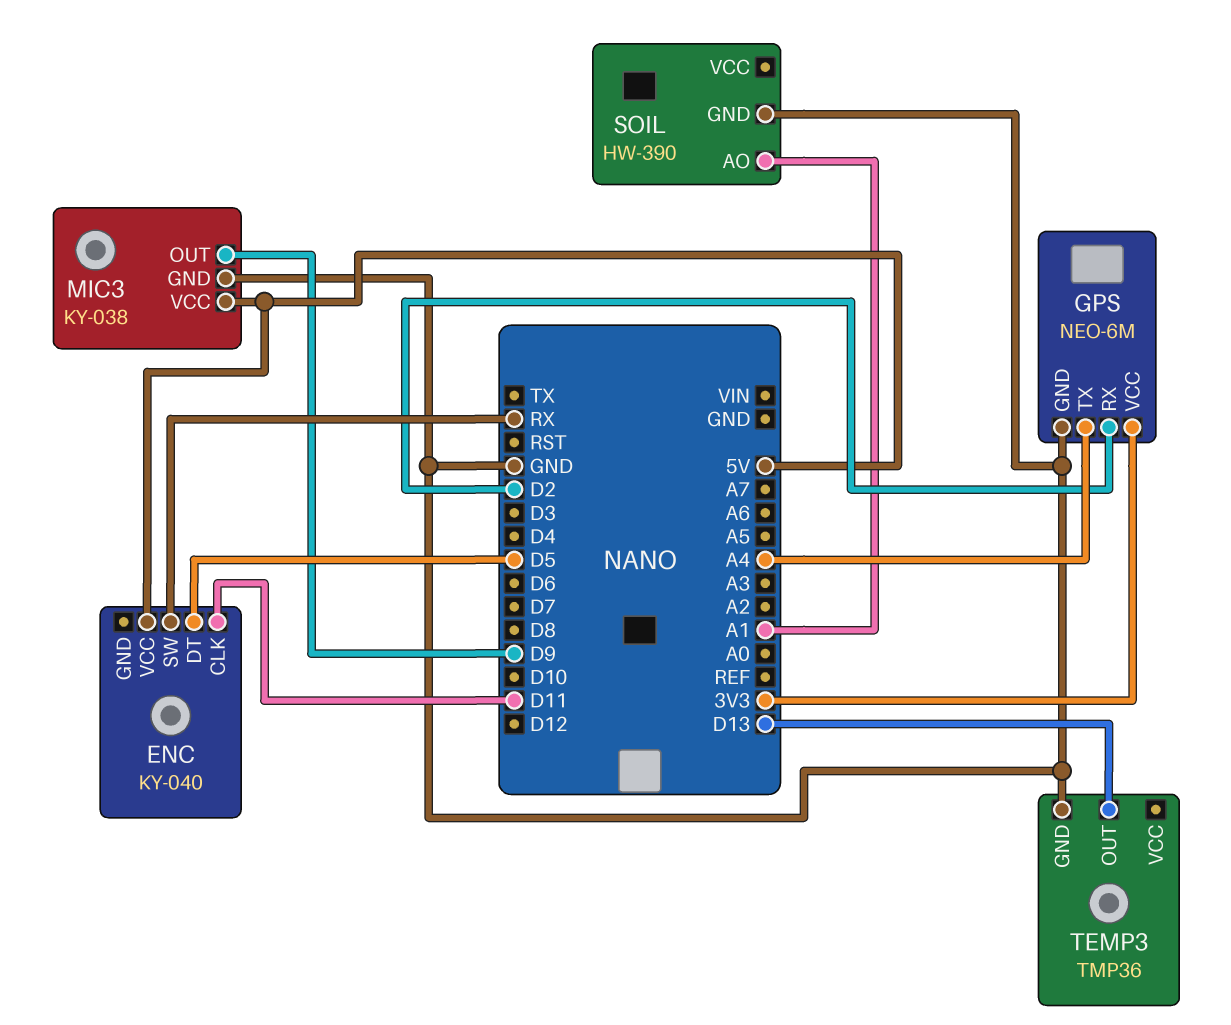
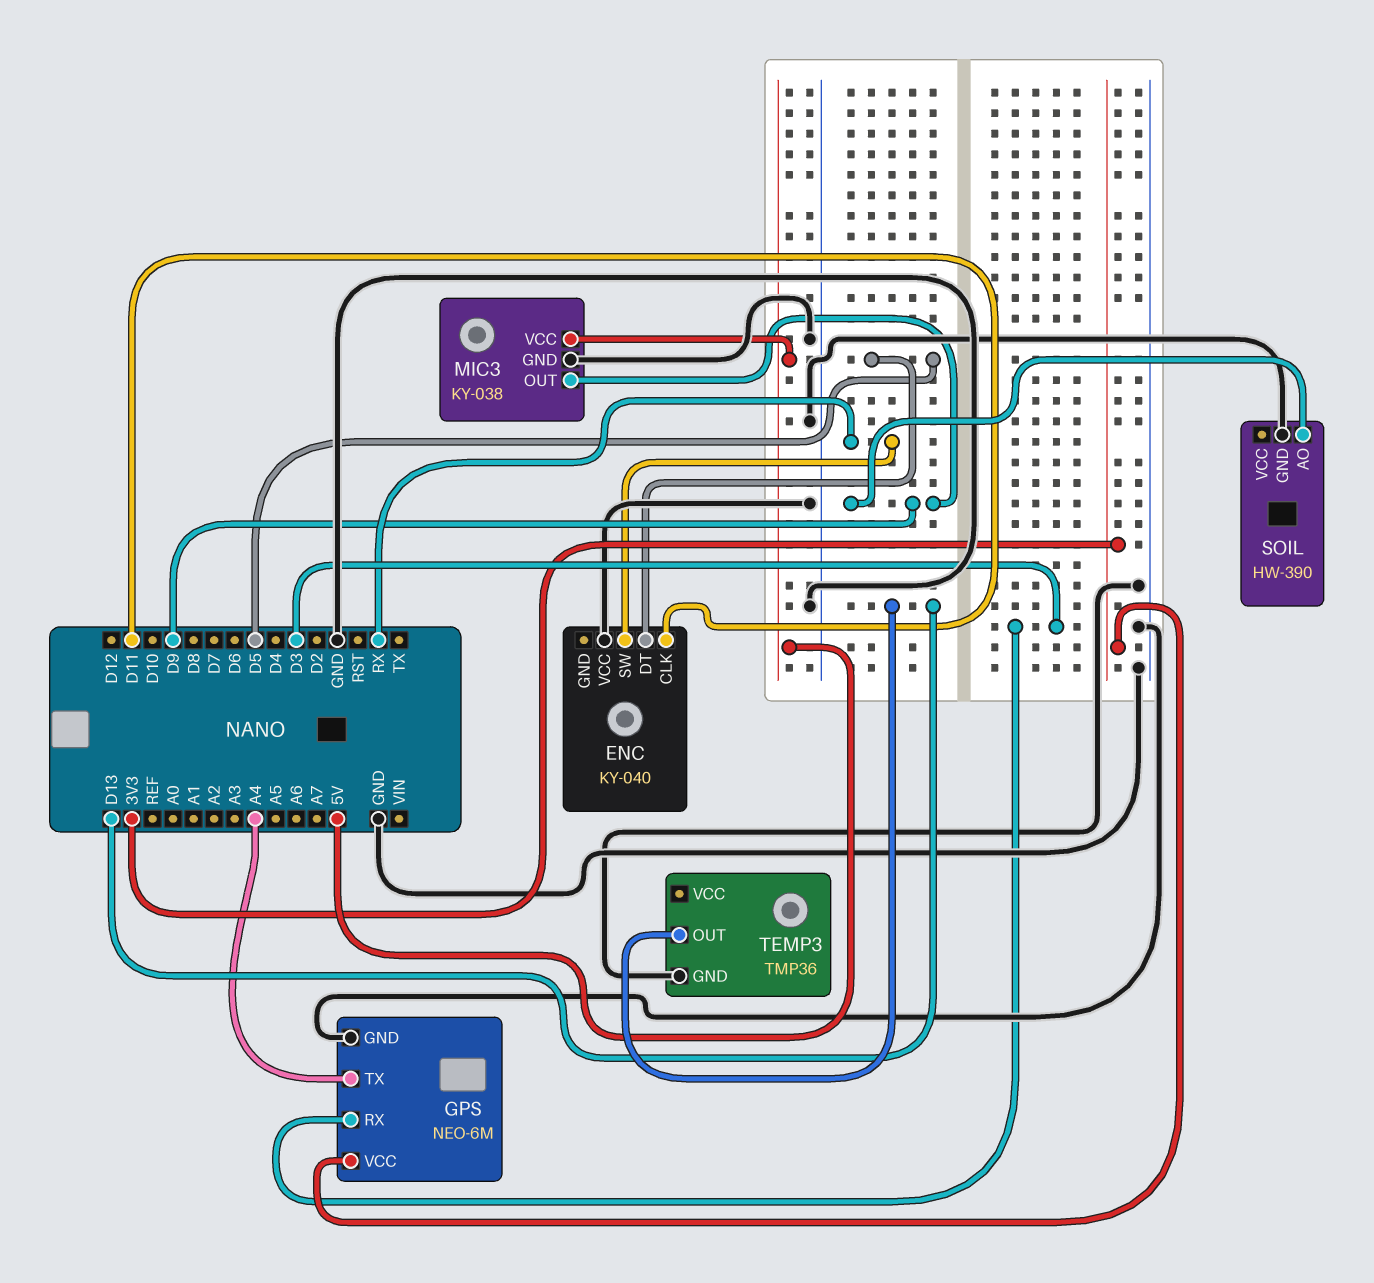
ENC pin VCC: 5V -> GND
GPS pin RX: D2 -> D3
SOIL pin AO: A1 -> D9

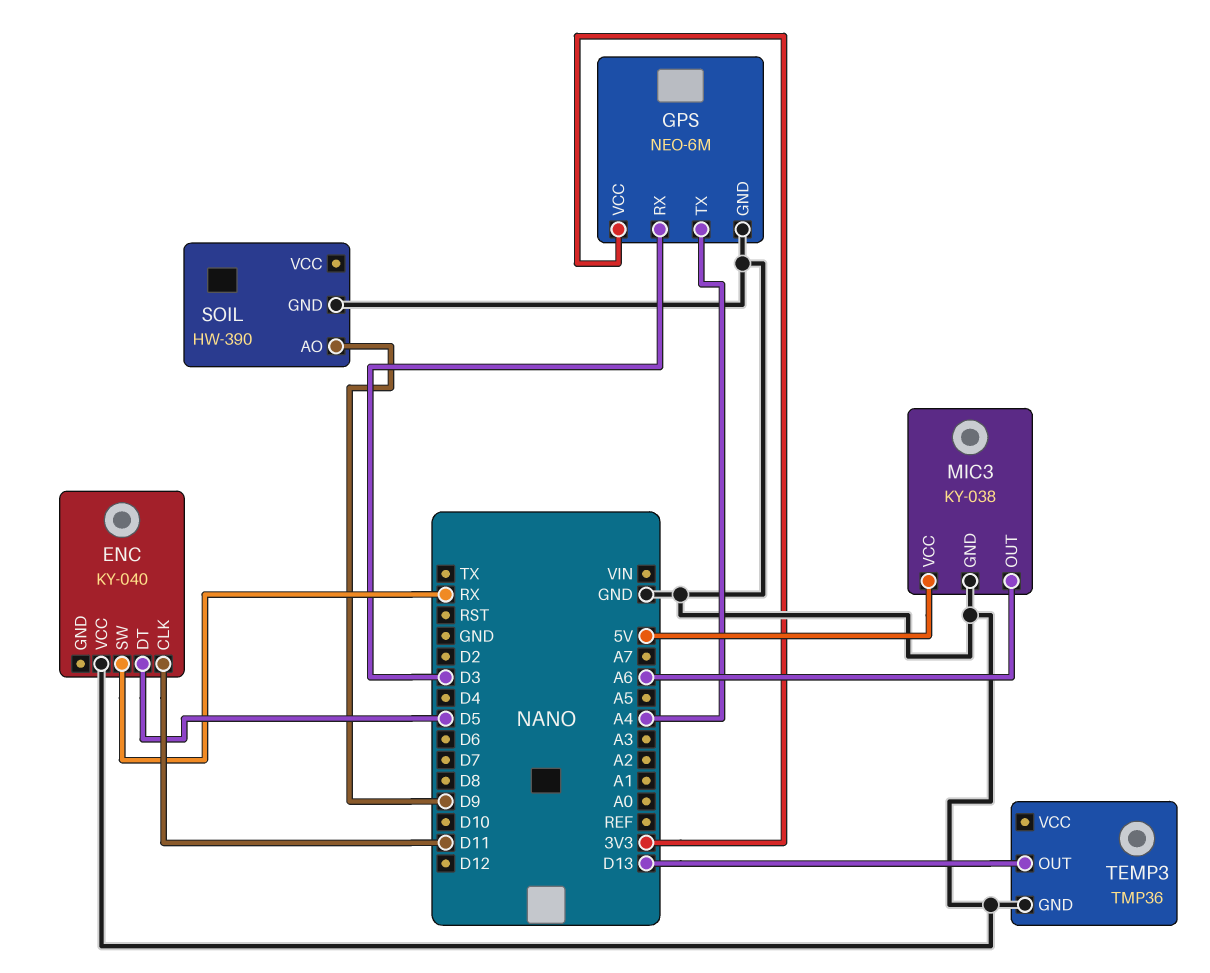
MIC3 pin OUT: D9 -> A6

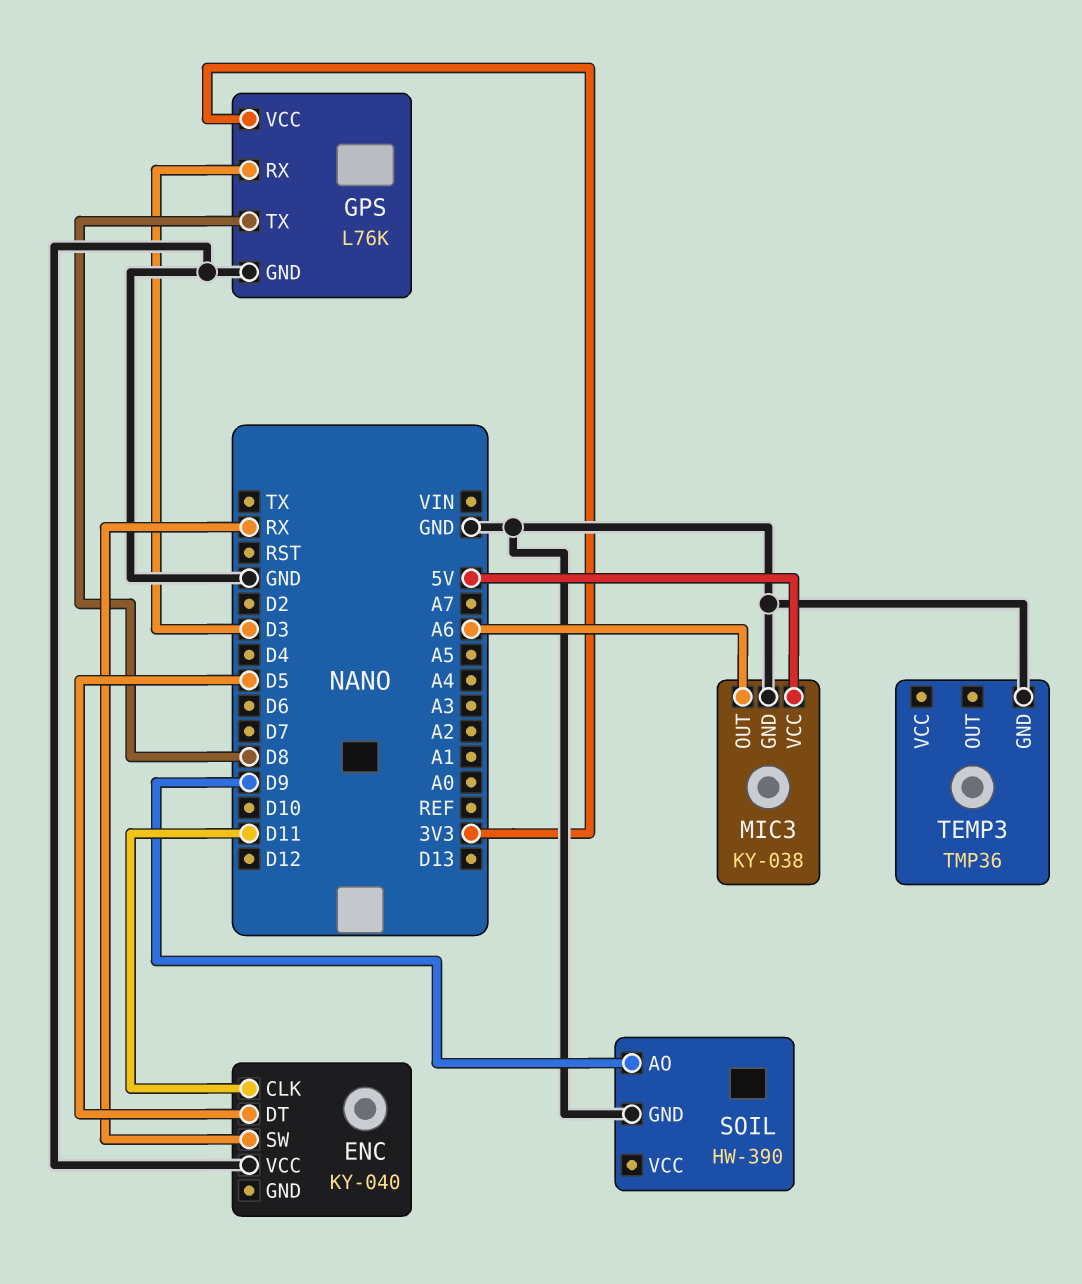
GPS: NEO-6M -> L76K
GPS pin TX: A4 -> D8
TEMP3 pin OUT: D13 -> none

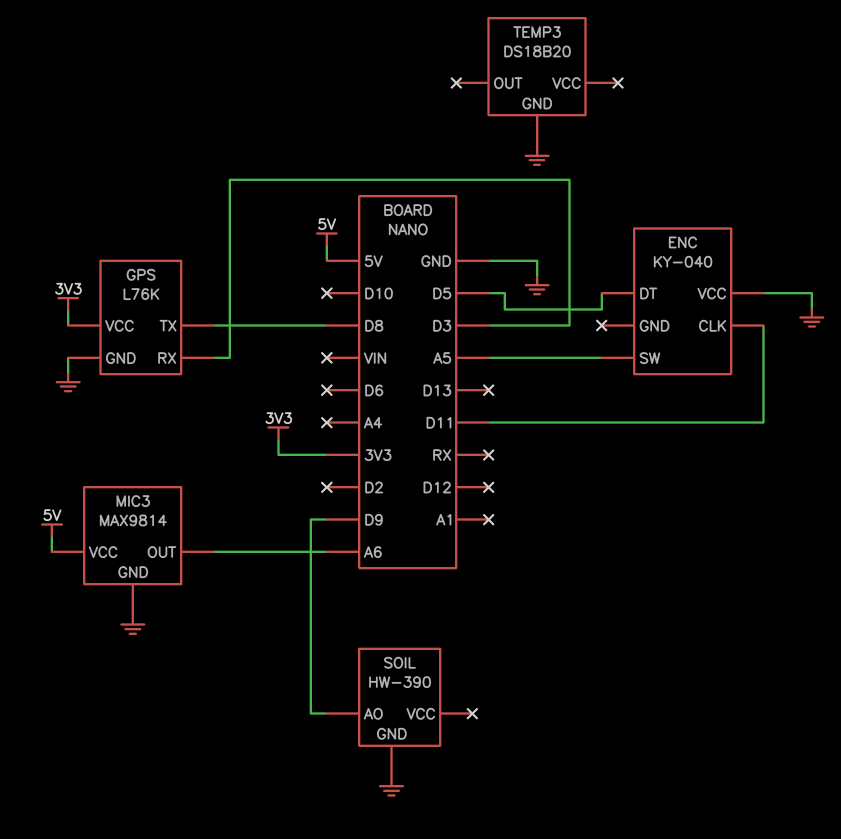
ENC pin SW: RX -> A5
MIC3: KY-038 -> MAX9814
TEMP3: TMP36 -> DS18B20

